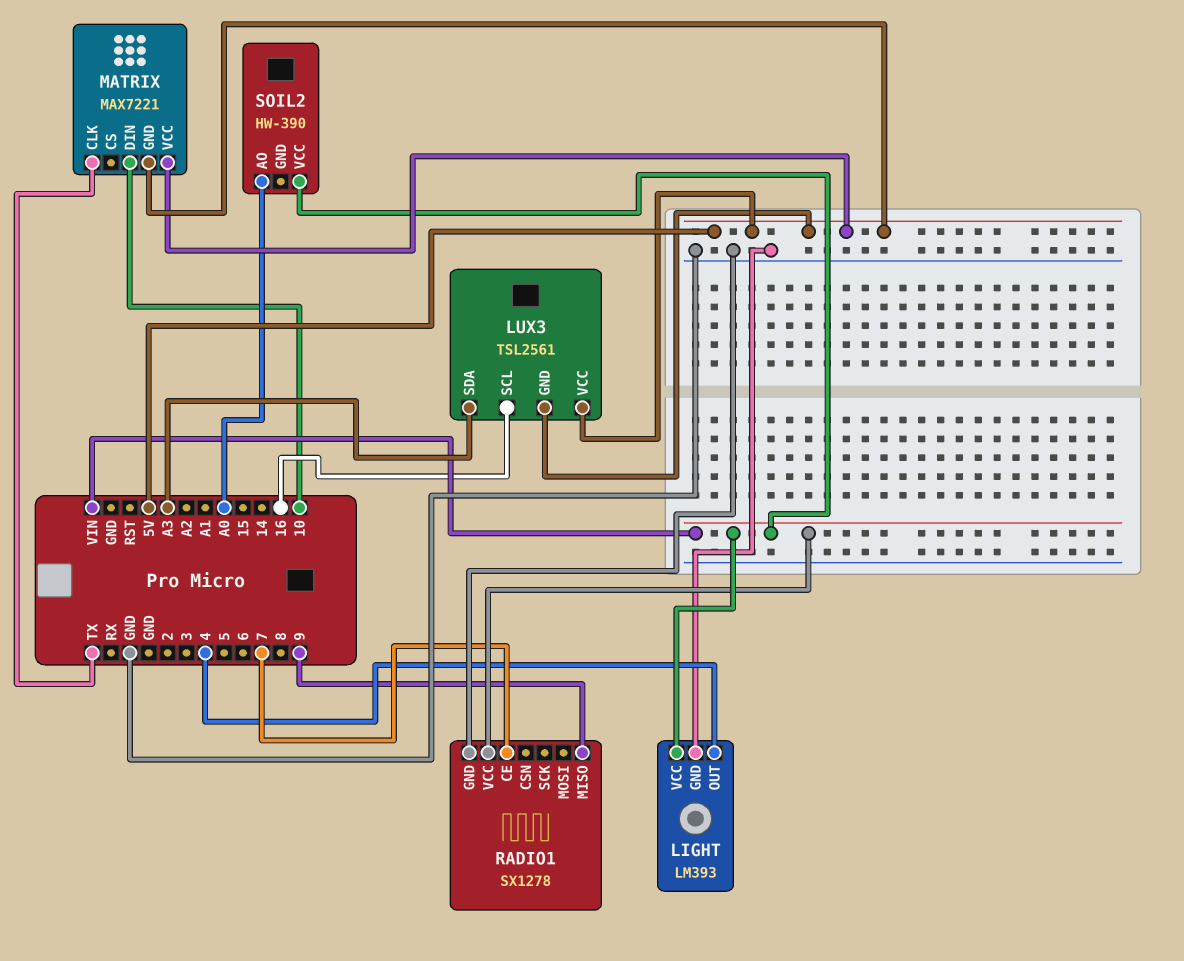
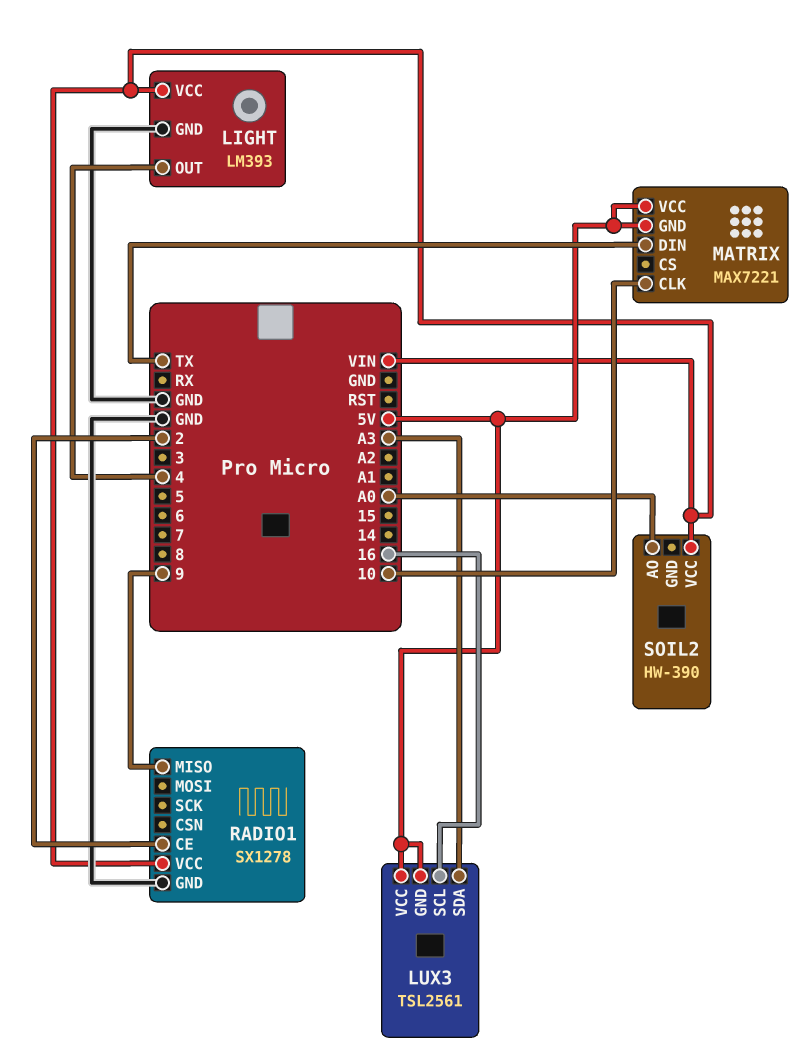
MATRIX pin CLK: TX -> 10
MATRIX pin DIN: 10 -> TX
RADIO1 pin CE: 7 -> 2

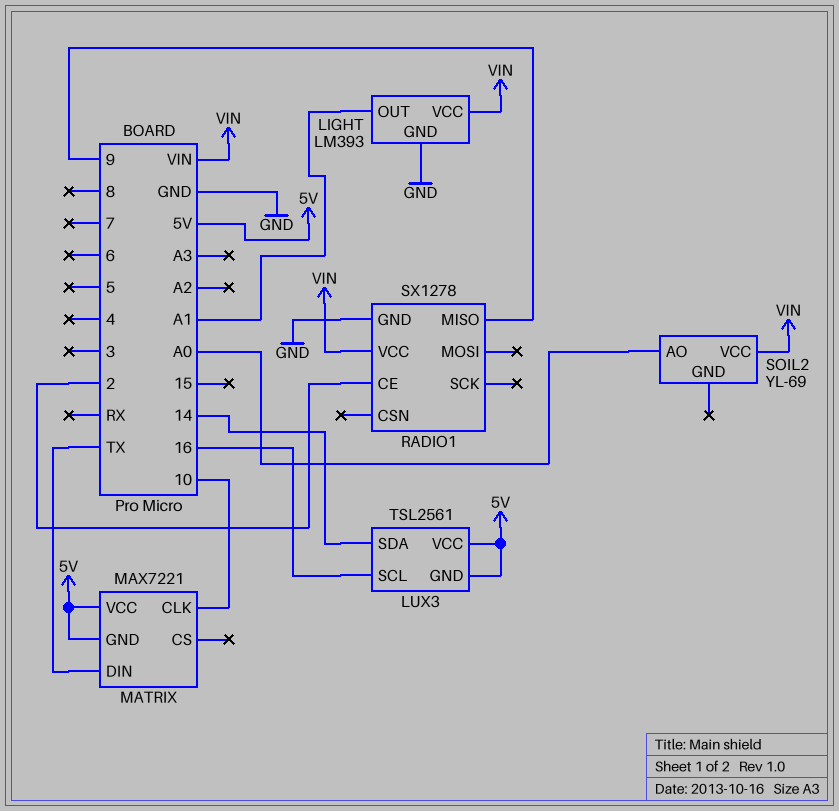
LIGHT pin OUT: 4 -> A1
LUX3 pin SDA: A3 -> 14
SOIL2: HW-390 -> YL-69

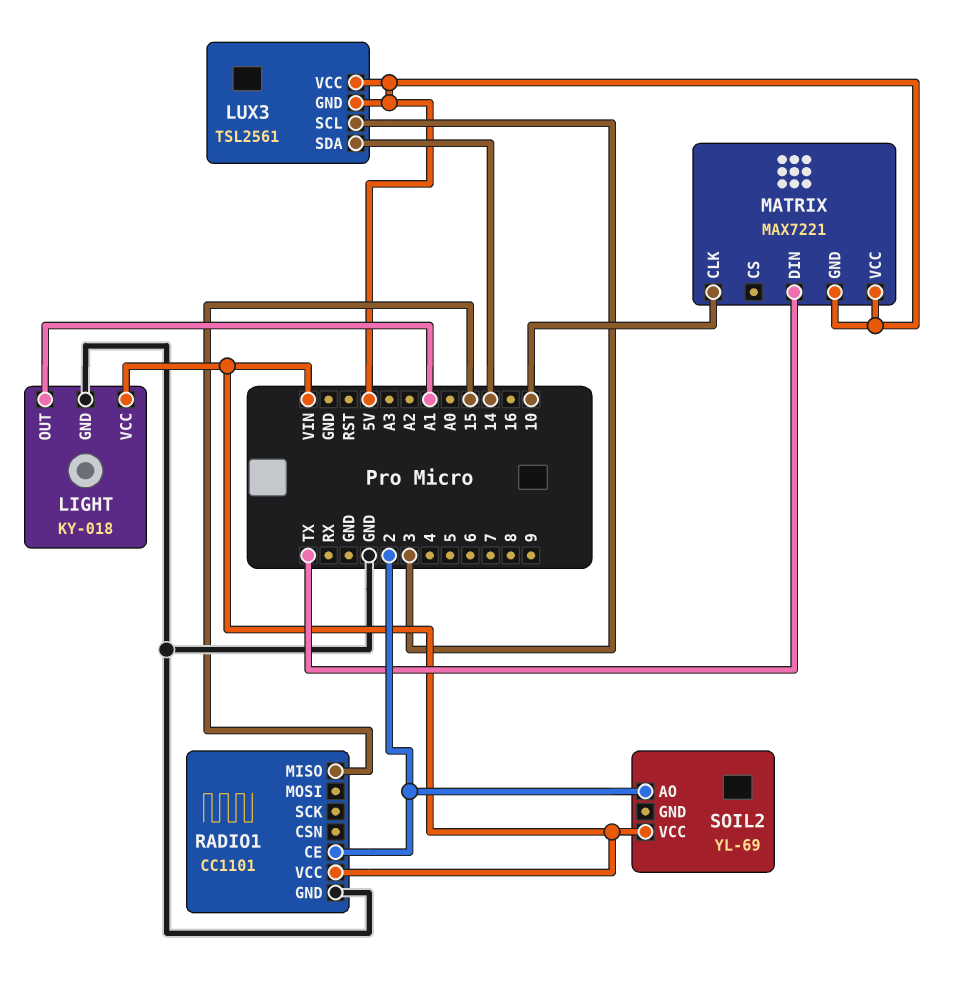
LIGHT: LM393 -> KY-018
LUX3 pin SCL: 16 -> 3
RADIO1: SX1278 -> CC1101
RADIO1 pin MISO: 9 -> 15
SOIL2 pin AO: A0 -> 2

